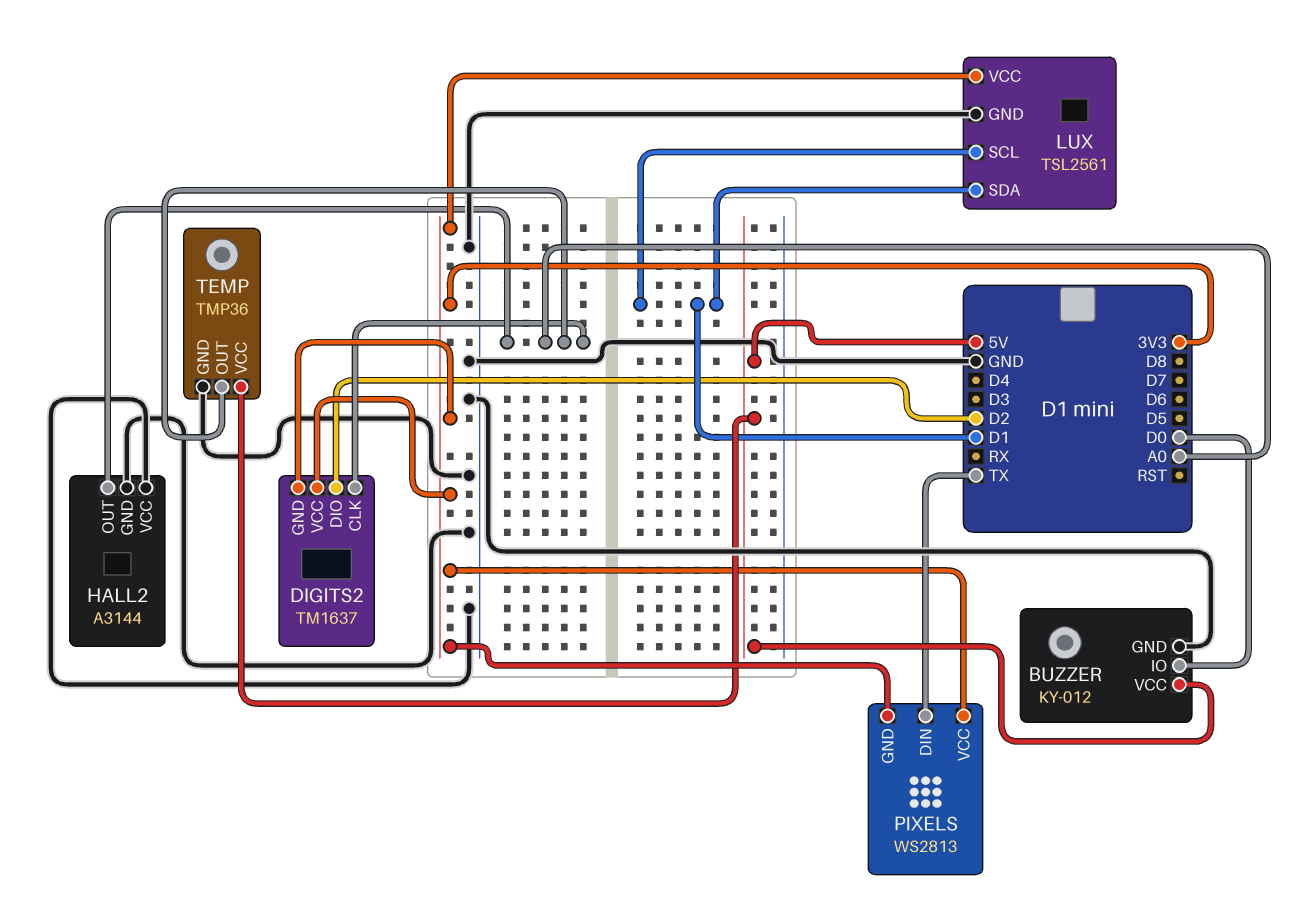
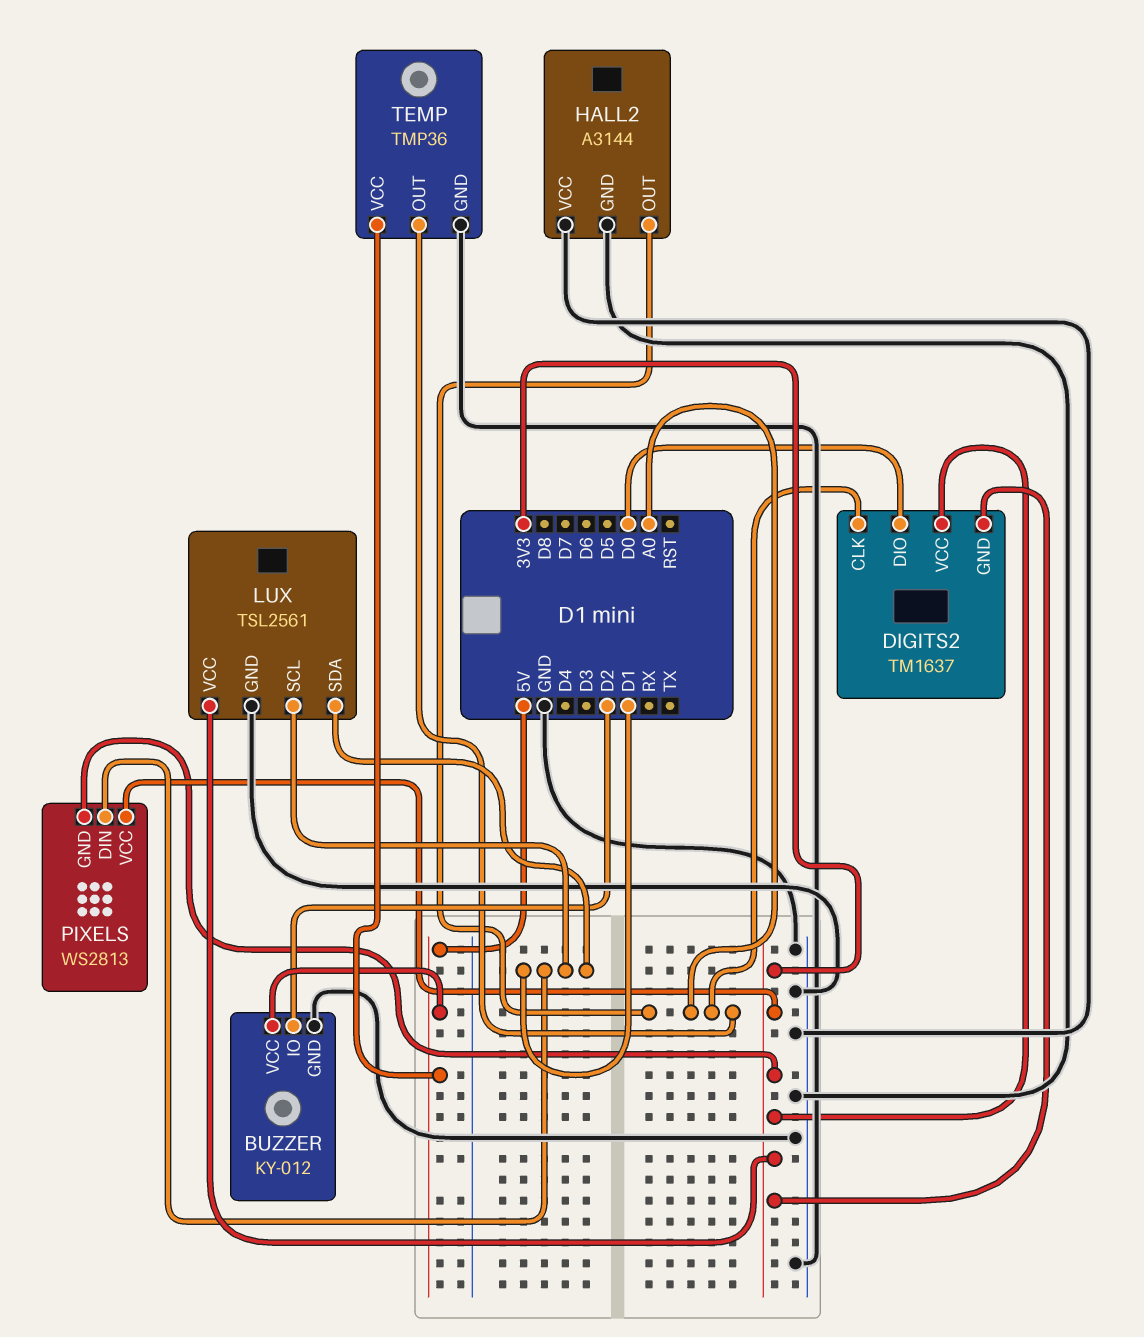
BUZZER pin IO: D0 -> D2
DIGITS2 pin DIO: D2 -> D0
PIXELS pin DIN: TX -> D1

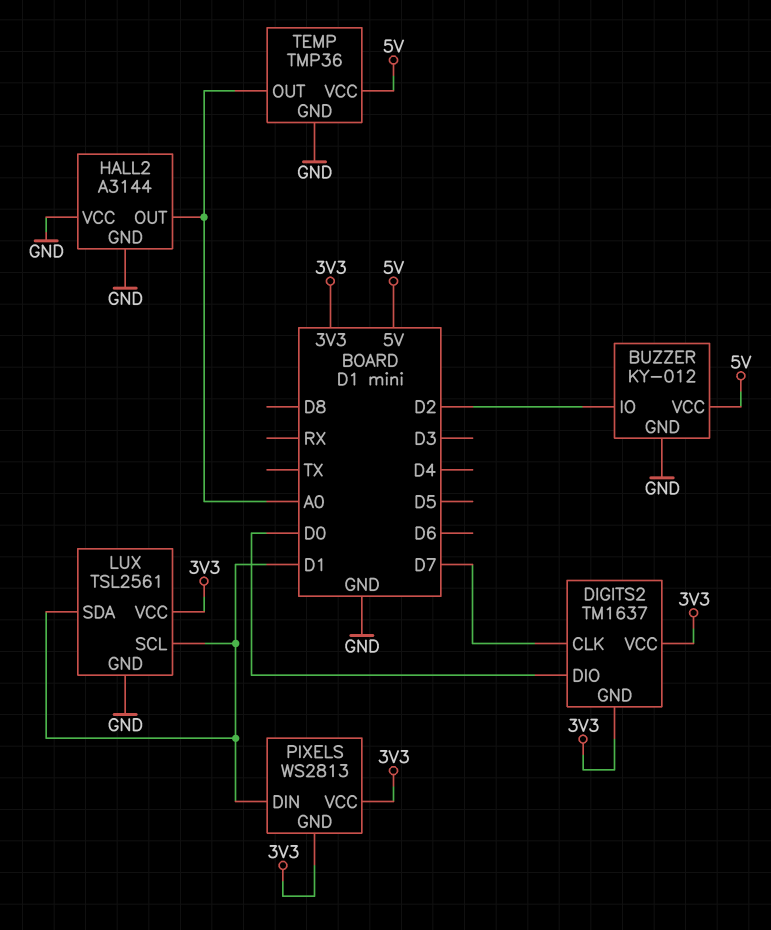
DIGITS2 pin CLK: A0 -> D7

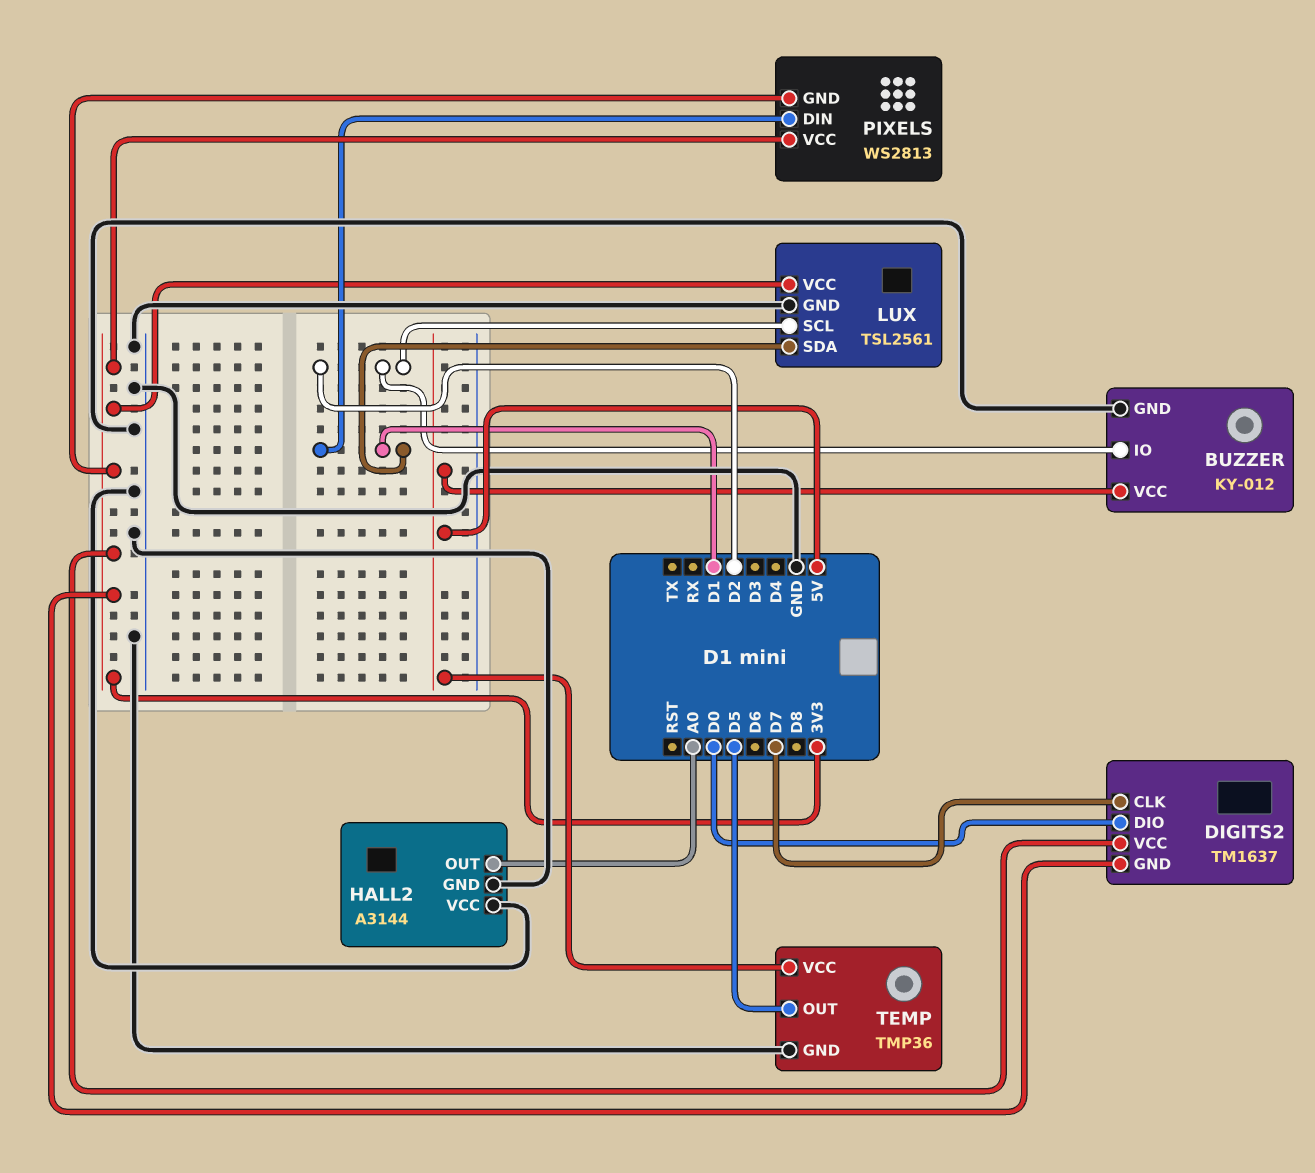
LUX pin SCL: D1 -> D2
TEMP pin OUT: A0 -> D5

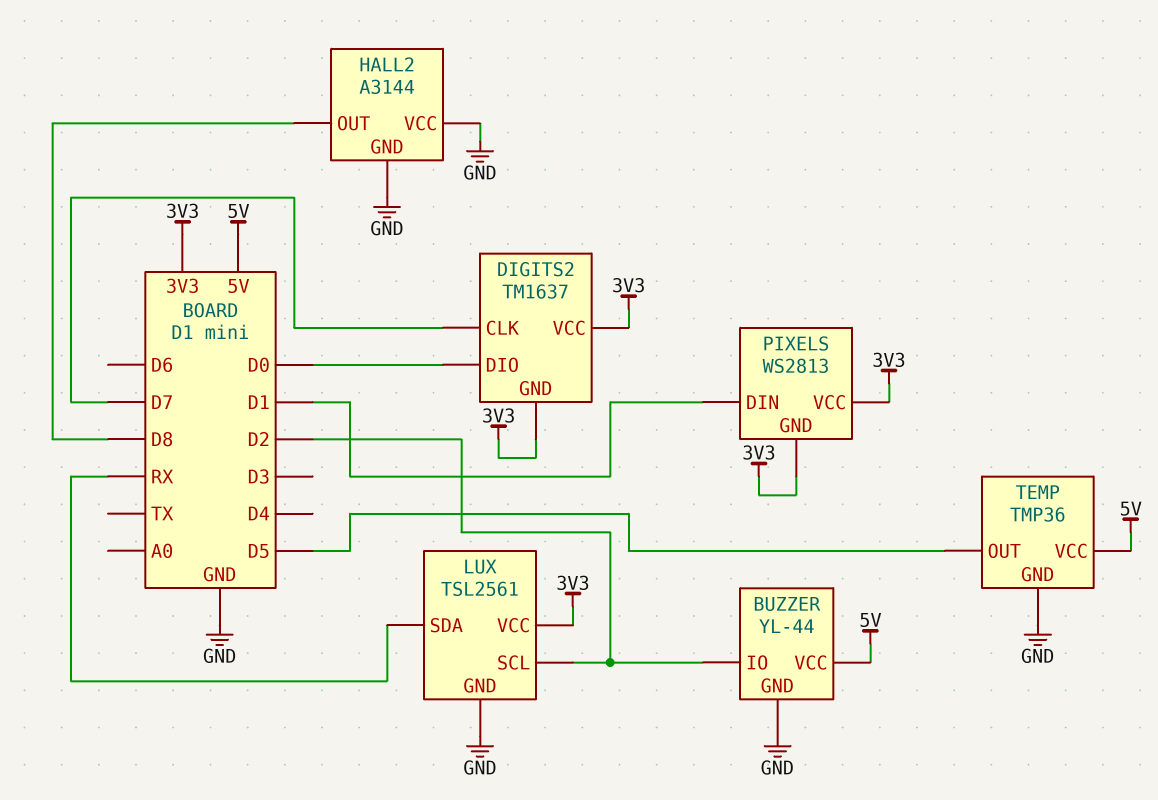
BUZZER: KY-012 -> YL-44
HALL2 pin OUT: A0 -> D8
LUX pin SDA: D1 -> RX

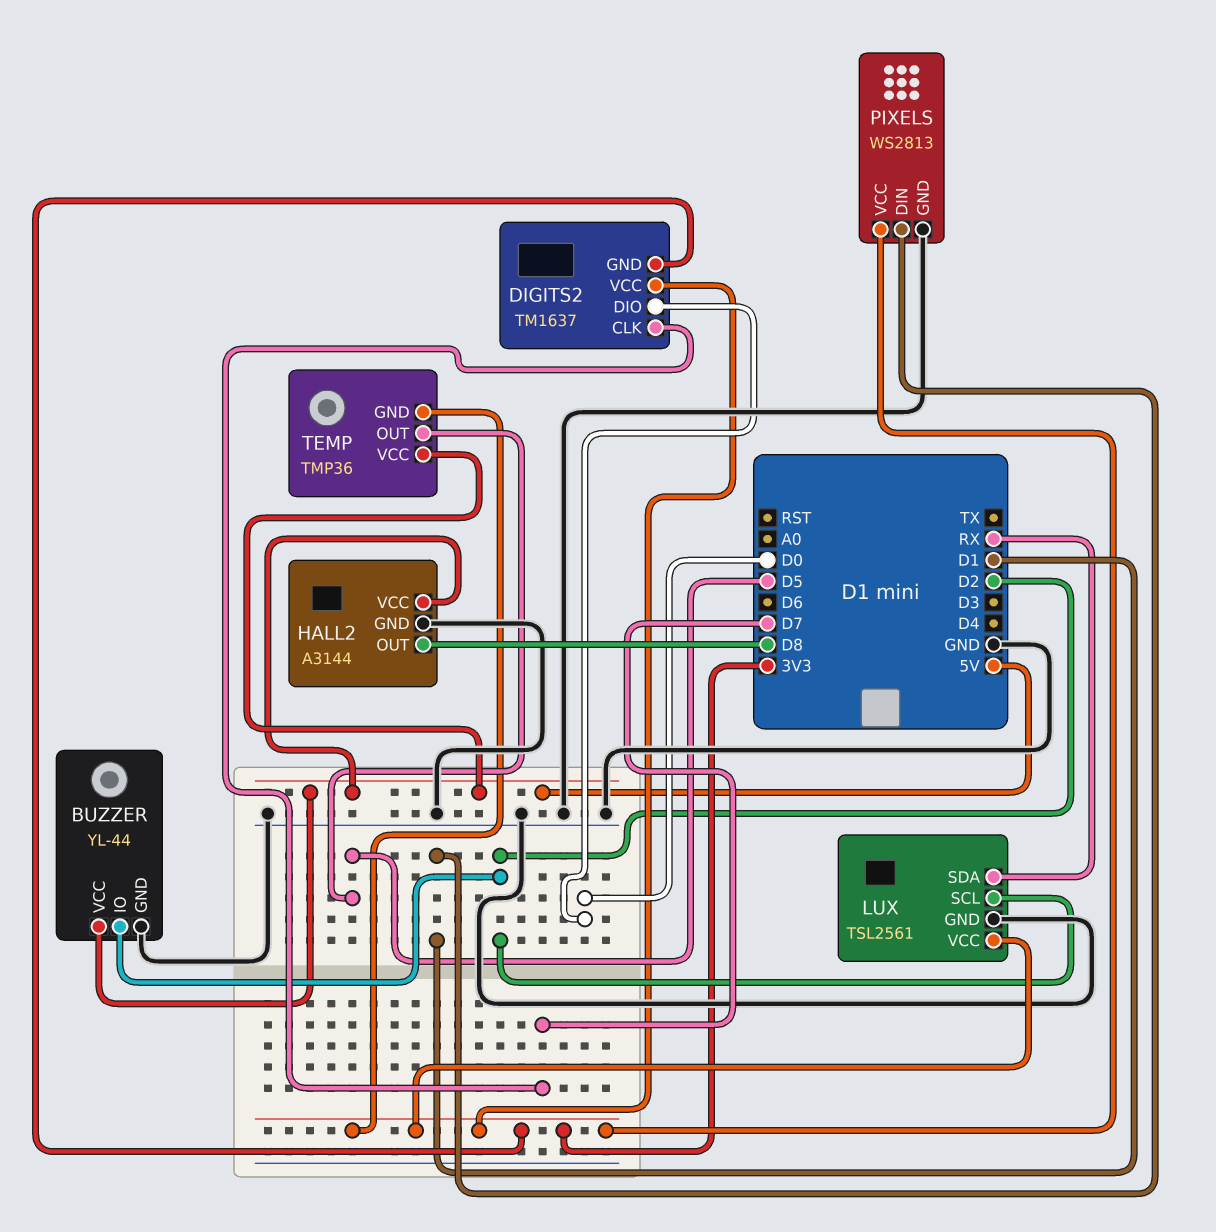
HALL2 pin VCC: GND -> 5V
PIXELS pin GND: 3V3 -> GND
TEMP pin GND: GND -> 3V3

